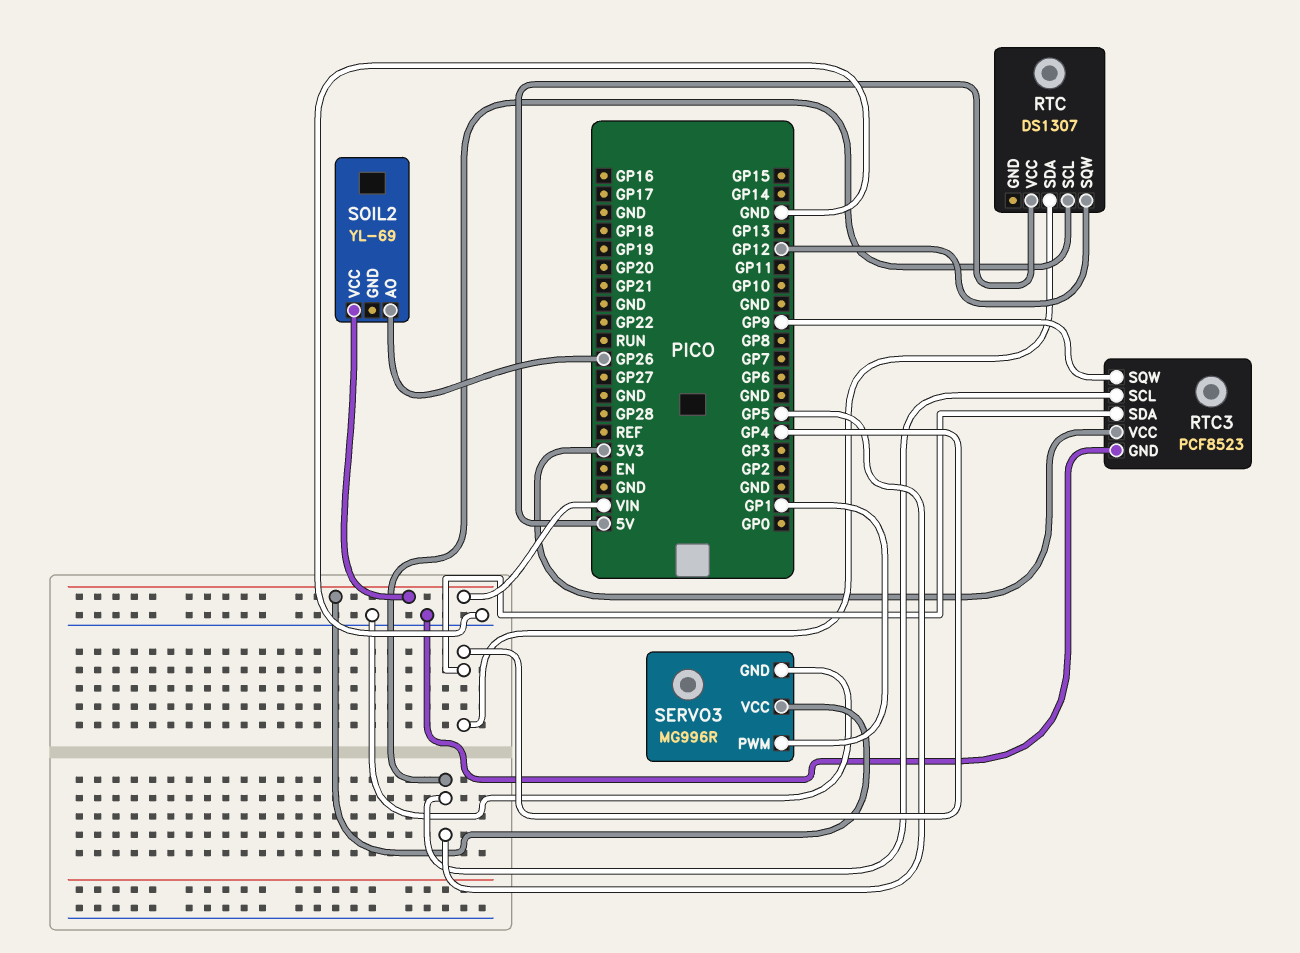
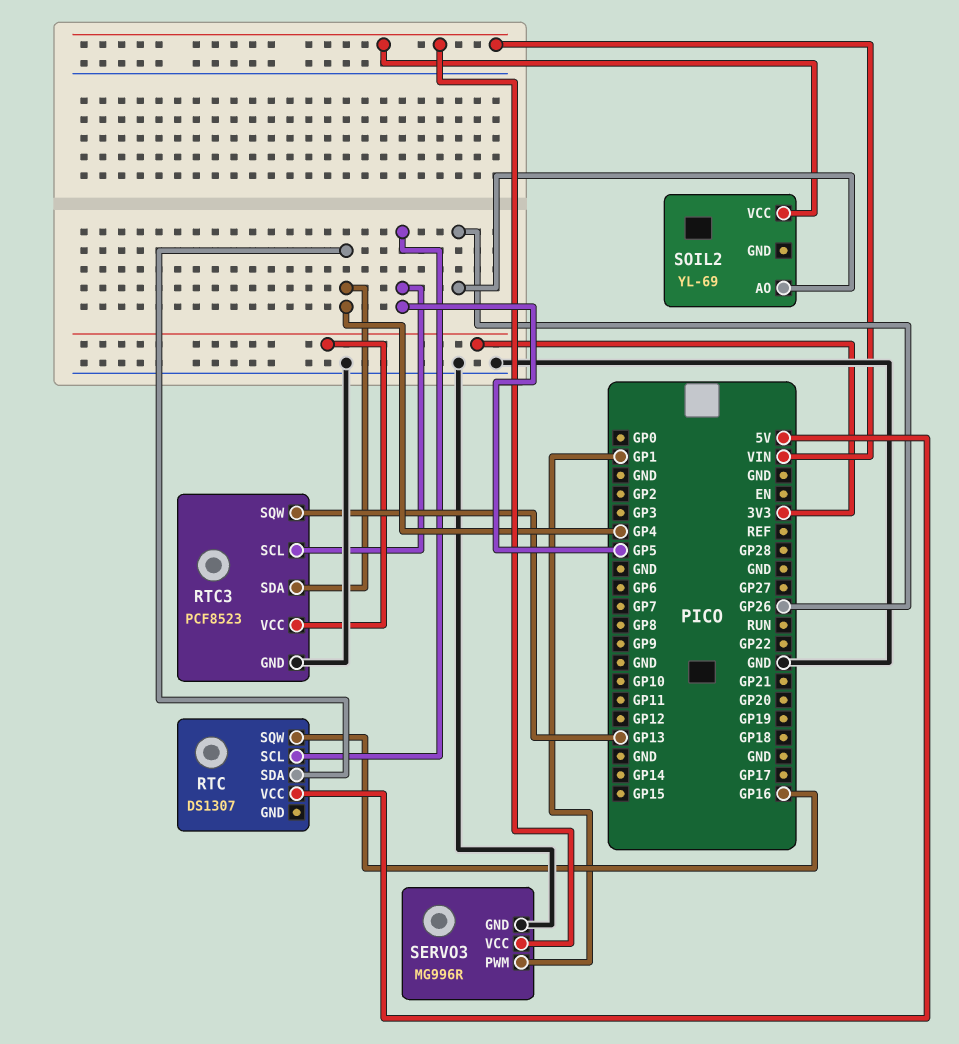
RTC pin SQW: GP12 -> GP16
RTC3 pin SQW: GP9 -> GP13

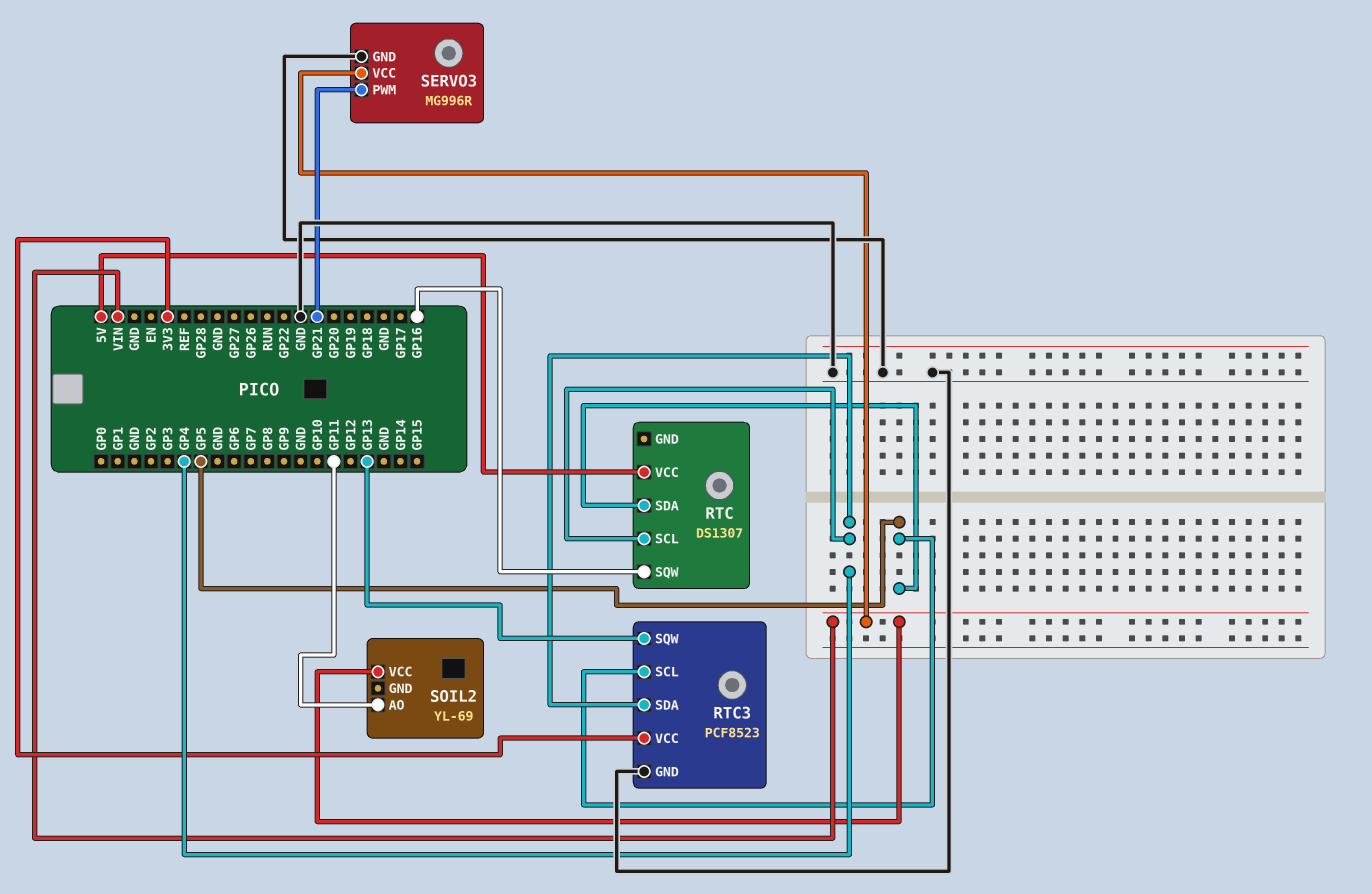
RTC pin SCL: GP5 -> GP4
RTC pin SDA: GP4 -> GP5
SERVO3 pin PWM: GP1 -> GP21
SOIL2 pin AO: GP26 -> GP11

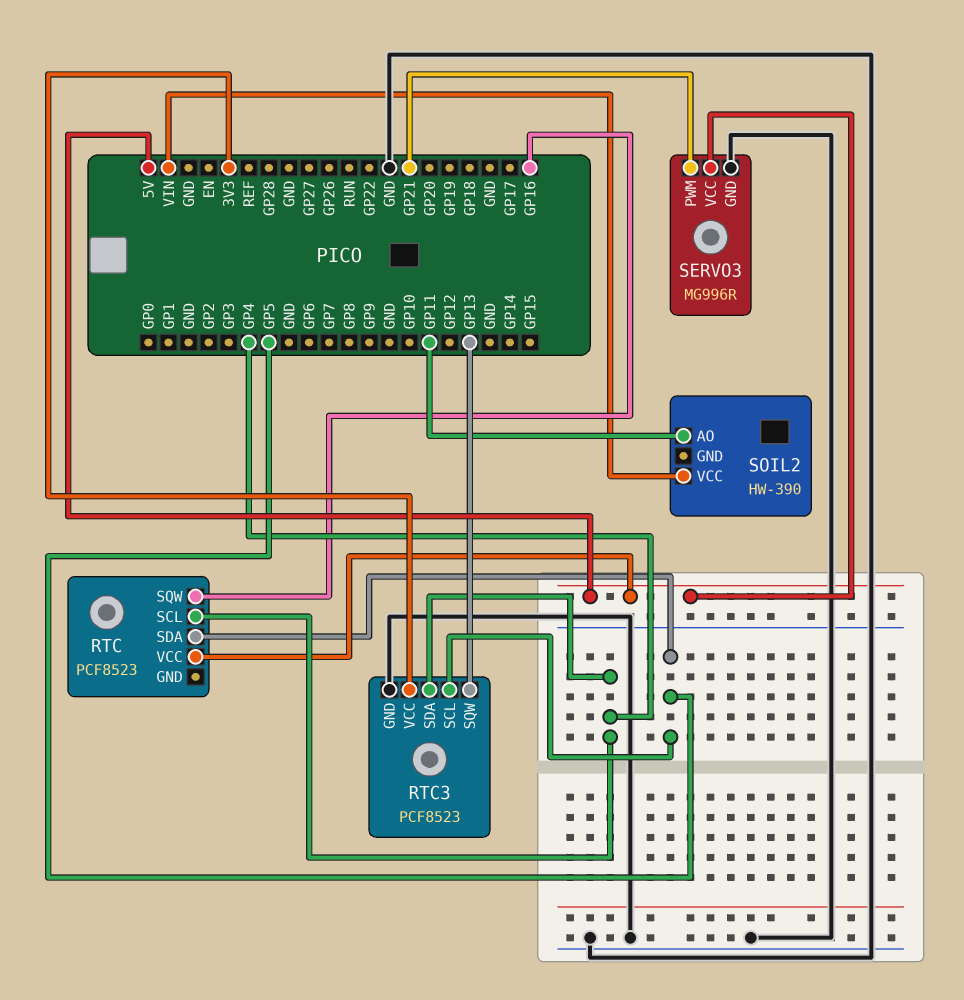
RTC: DS1307 -> PCF8523
SERVO3 pin VCC: VIN -> 5V
SOIL2: YL-69 -> HW-390

